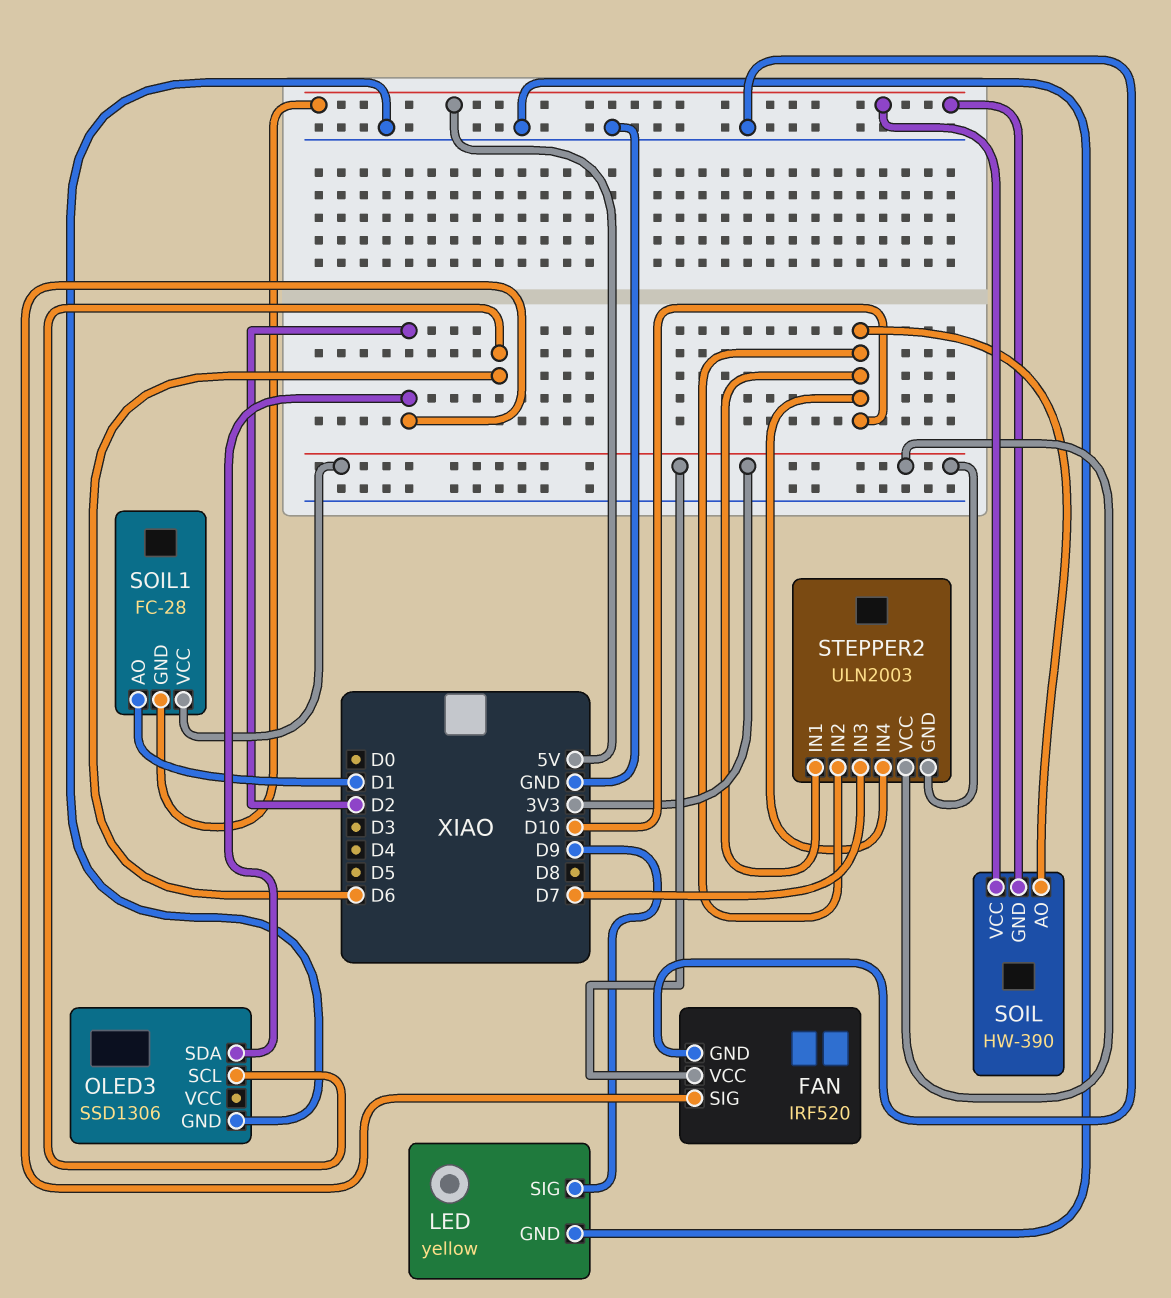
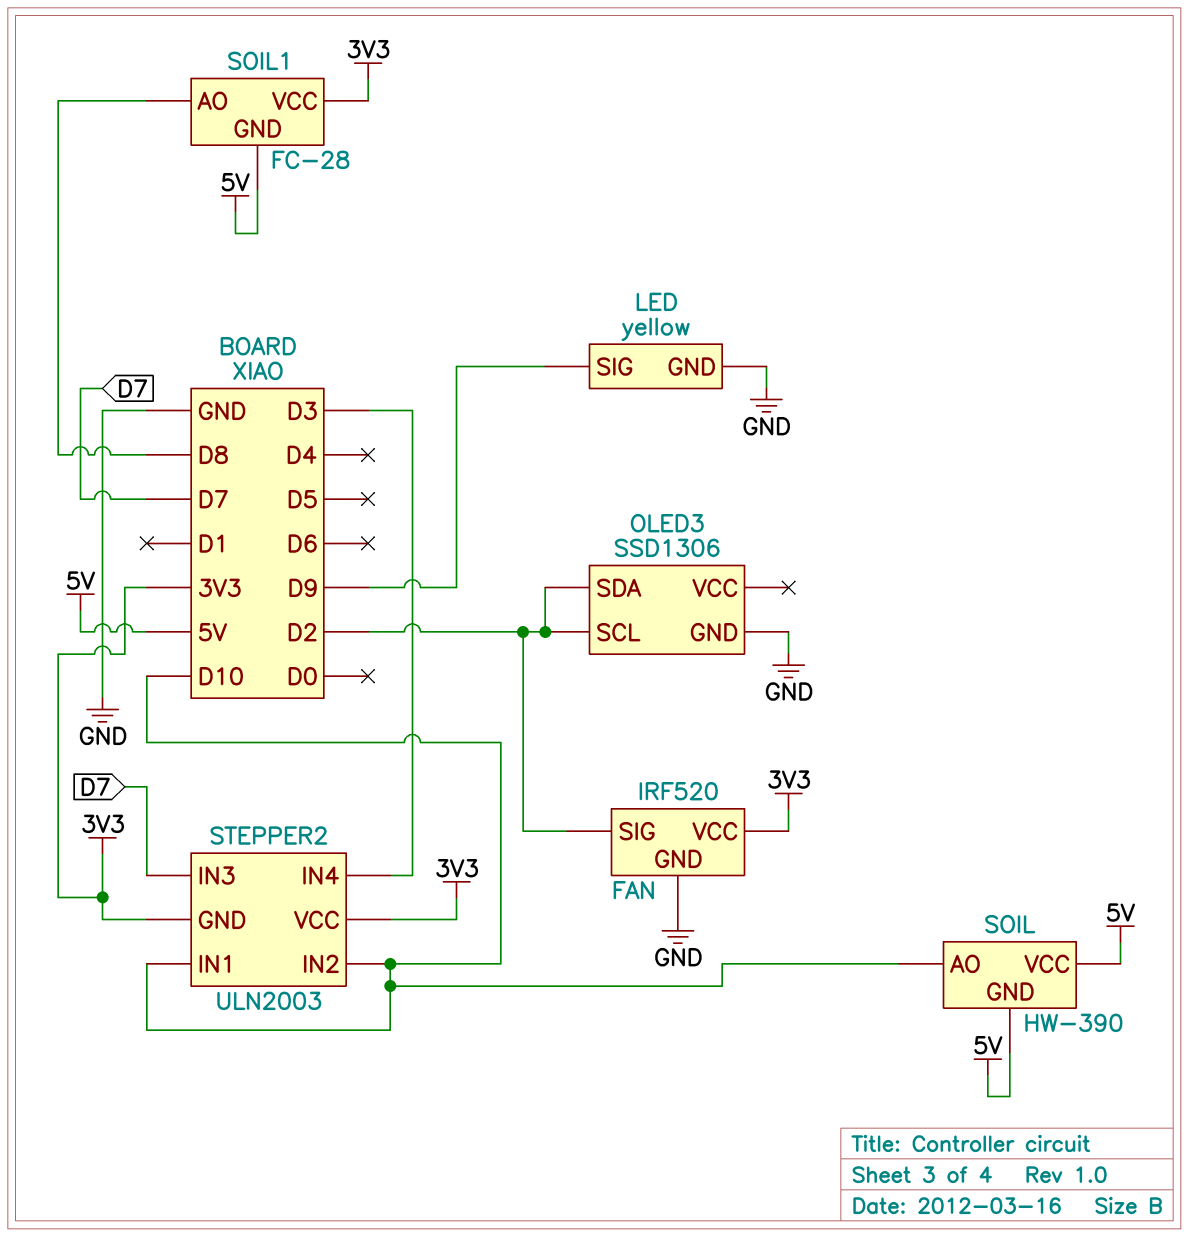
OLED3 pin SCL: D6 -> D2
SOIL1 pin AO: D1 -> D8
STEPPER2 pin IN4: D10 -> D3

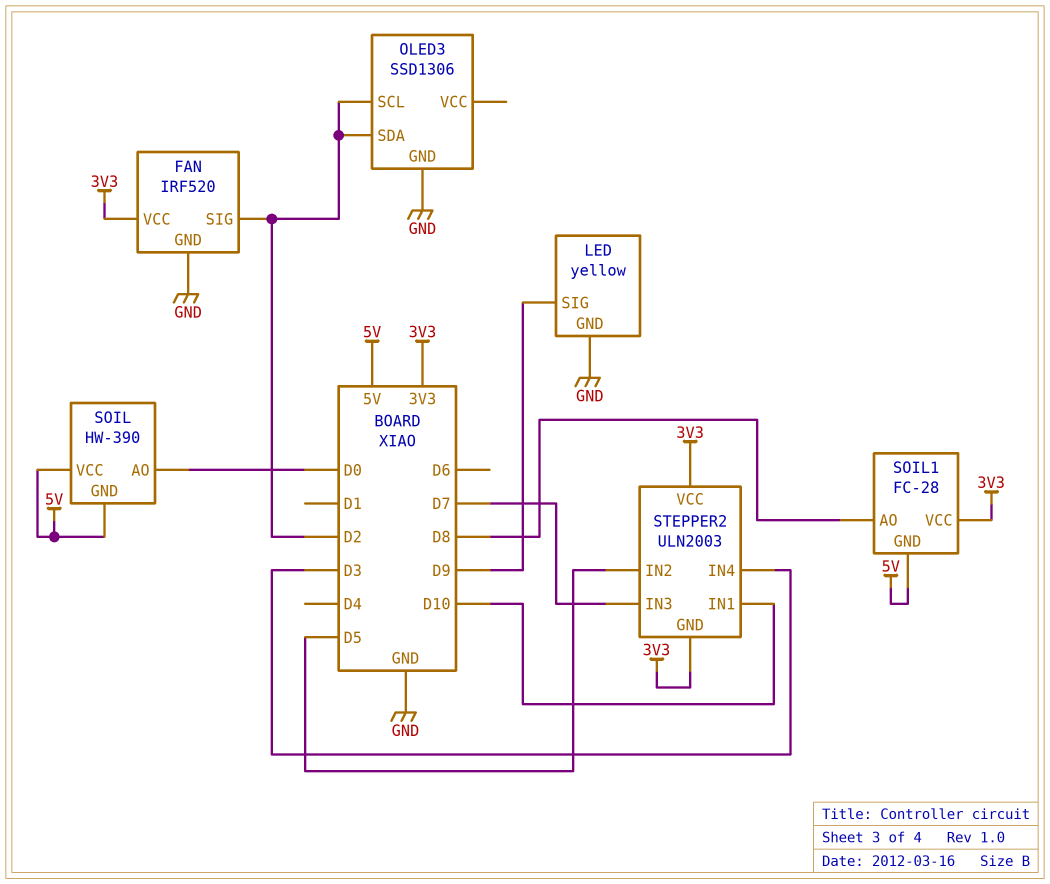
SOIL pin AO: D10 -> D0
STEPPER2 pin IN2: D10 -> D5

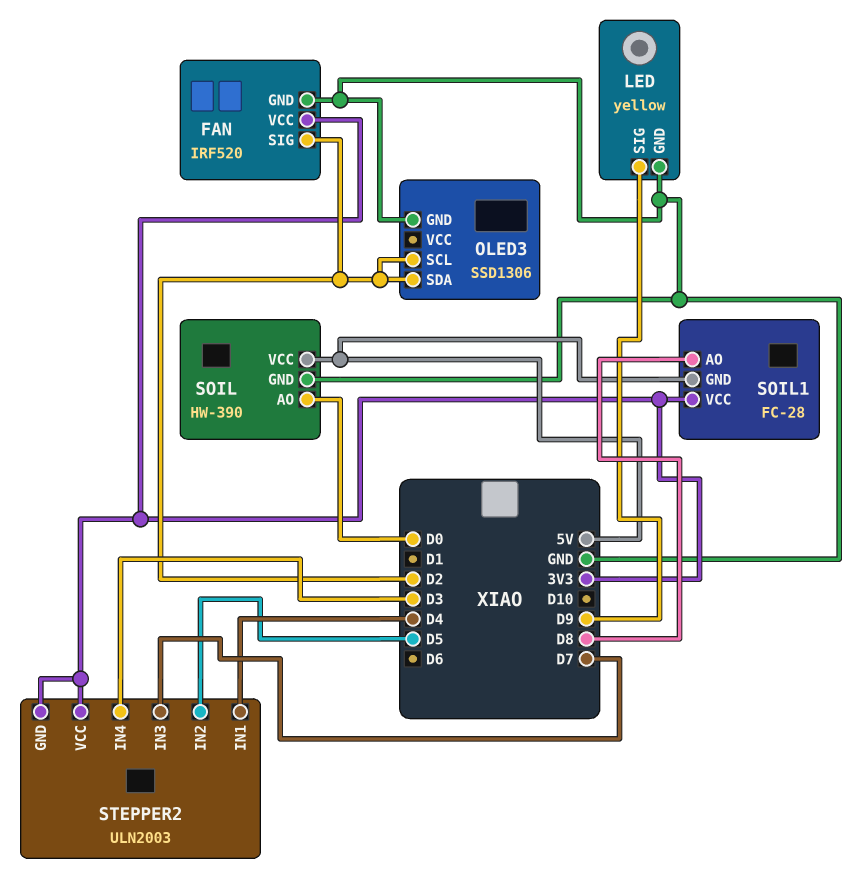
SOIL pin GND: 5V -> GND
STEPPER2 pin IN1: D10 -> D4

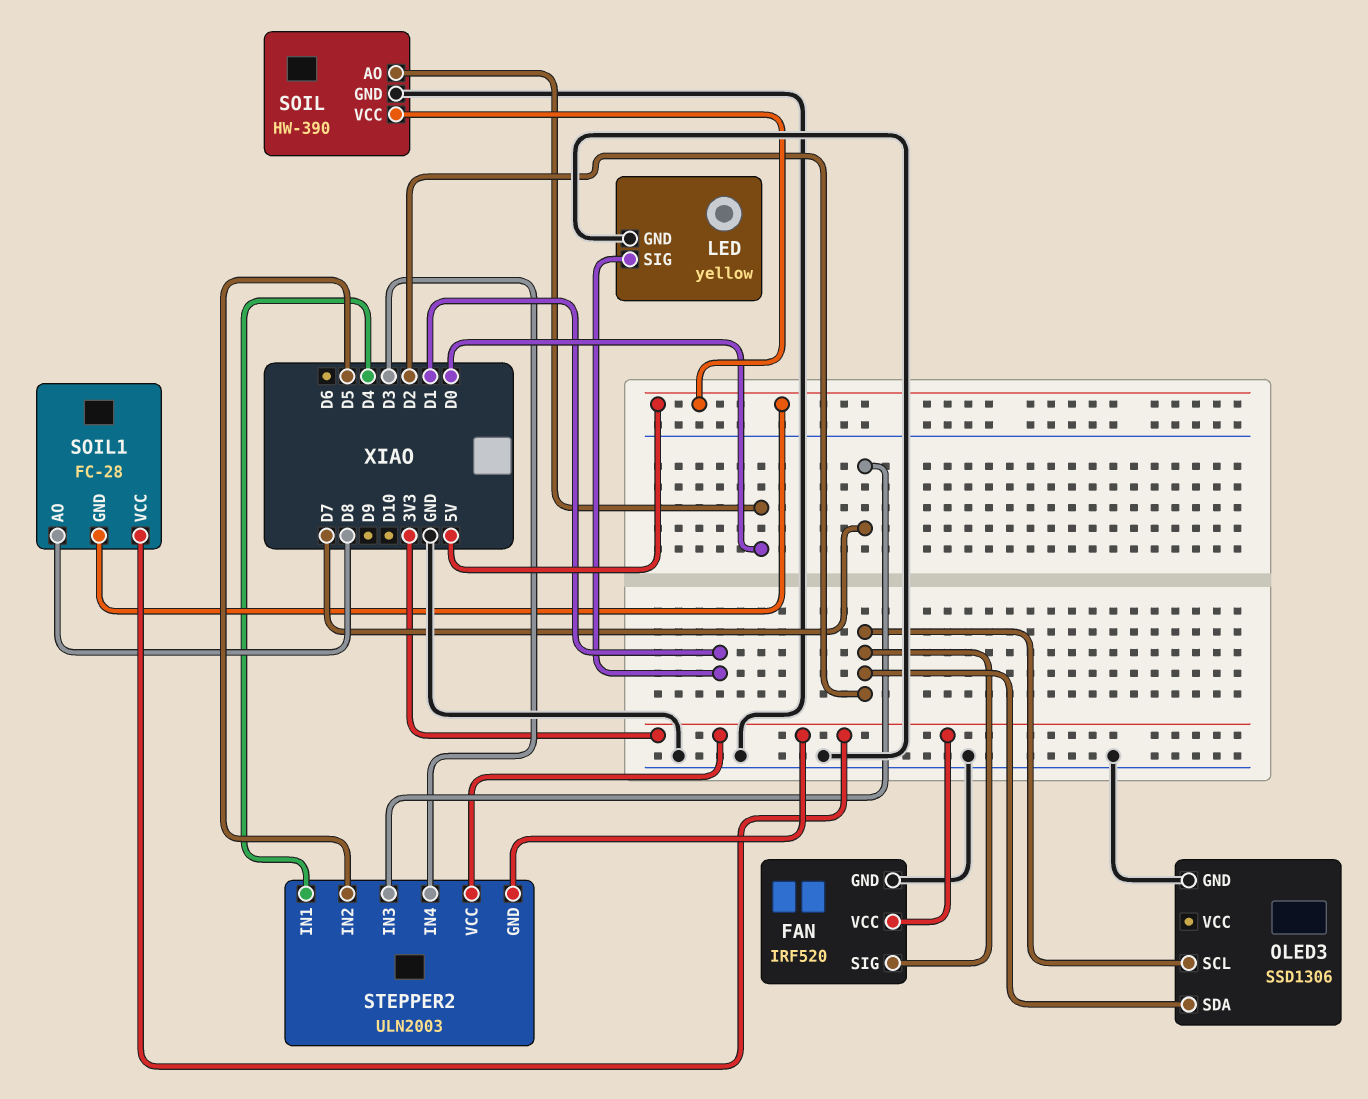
LED pin SIG: D9 -> D1

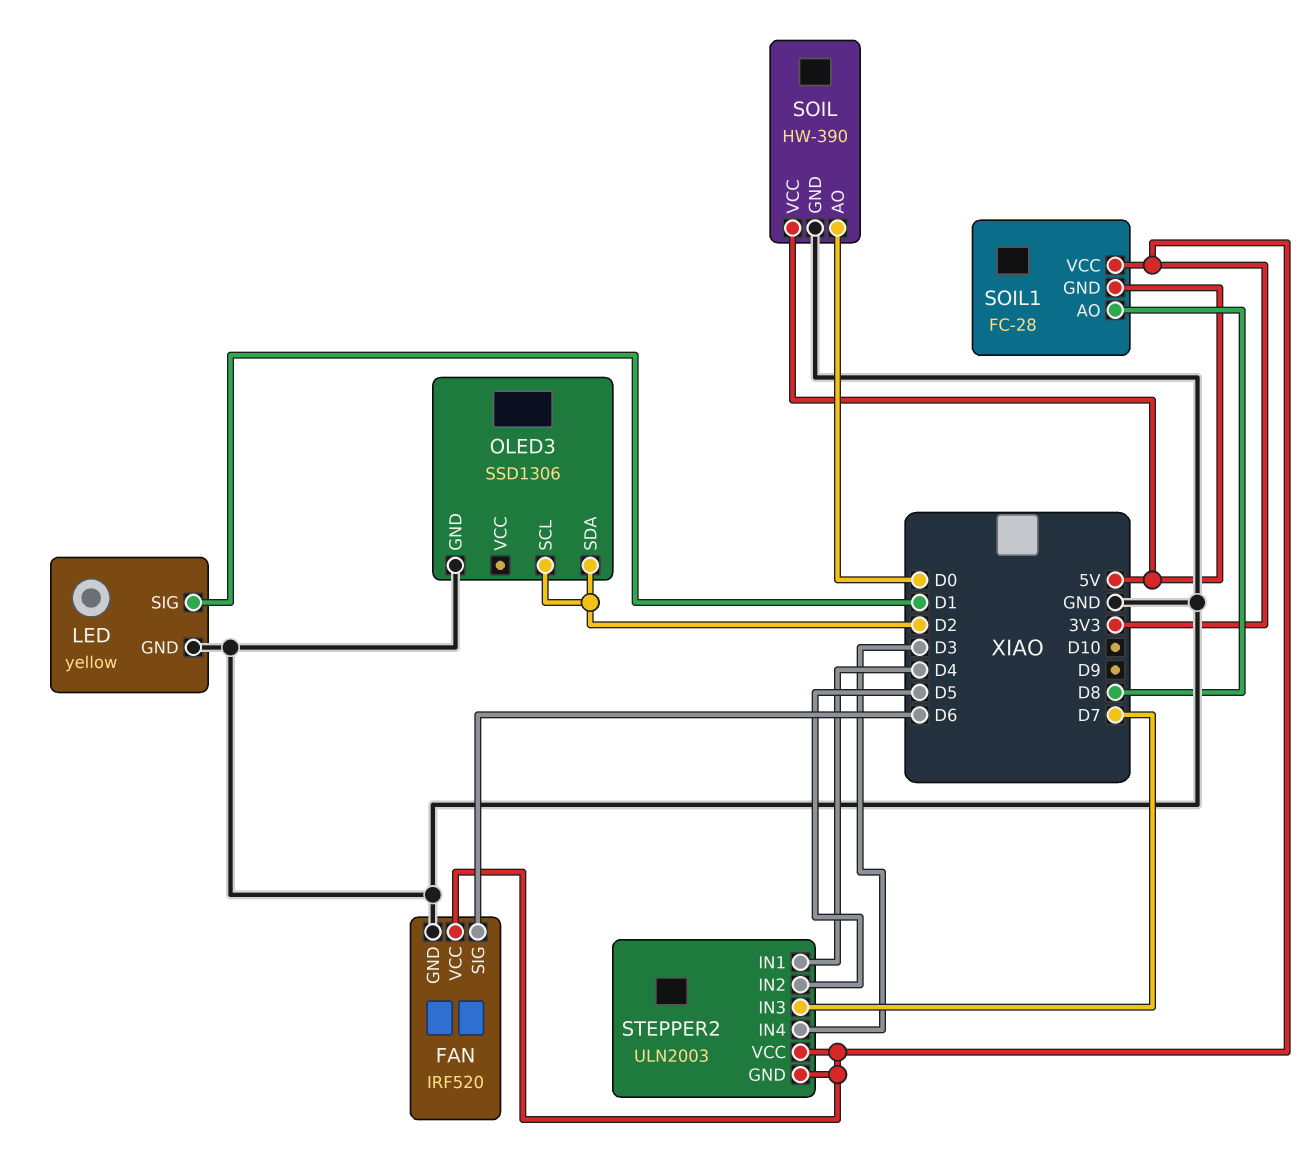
FAN pin SIG: D2 -> D6

